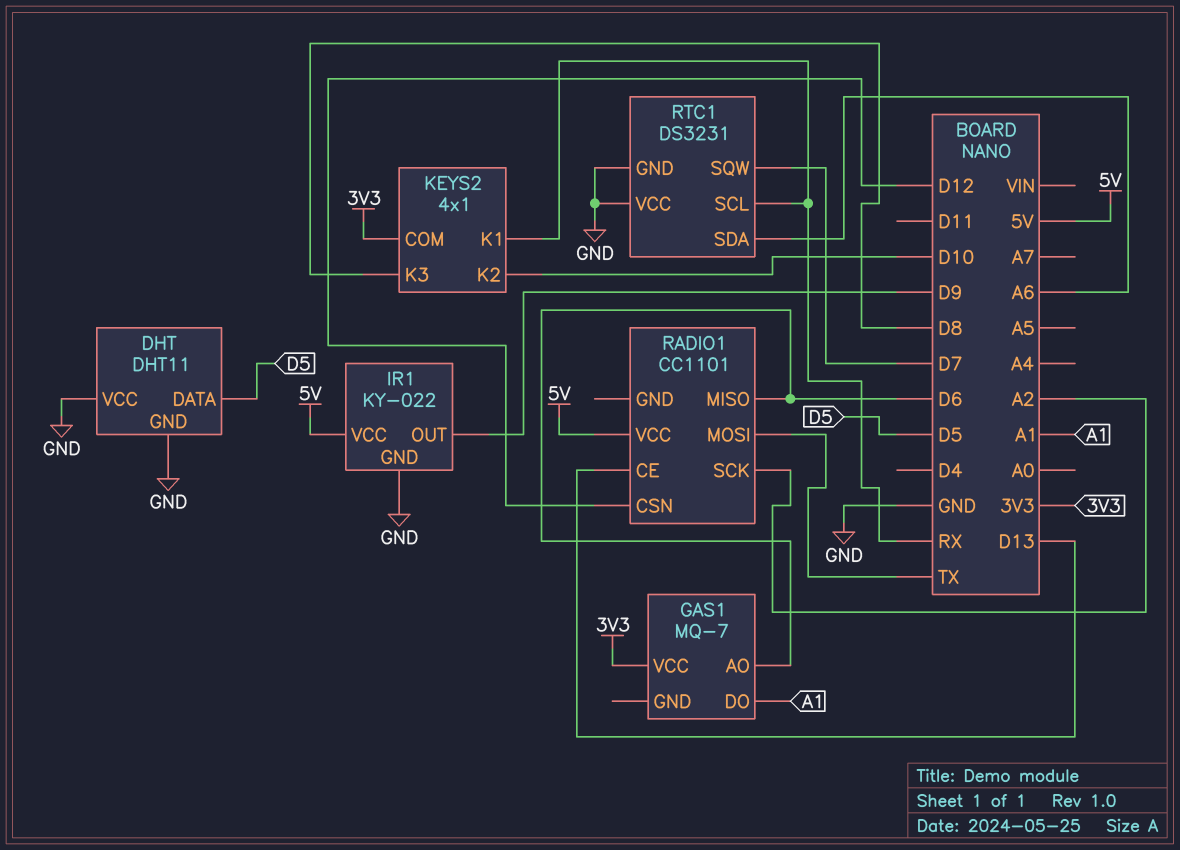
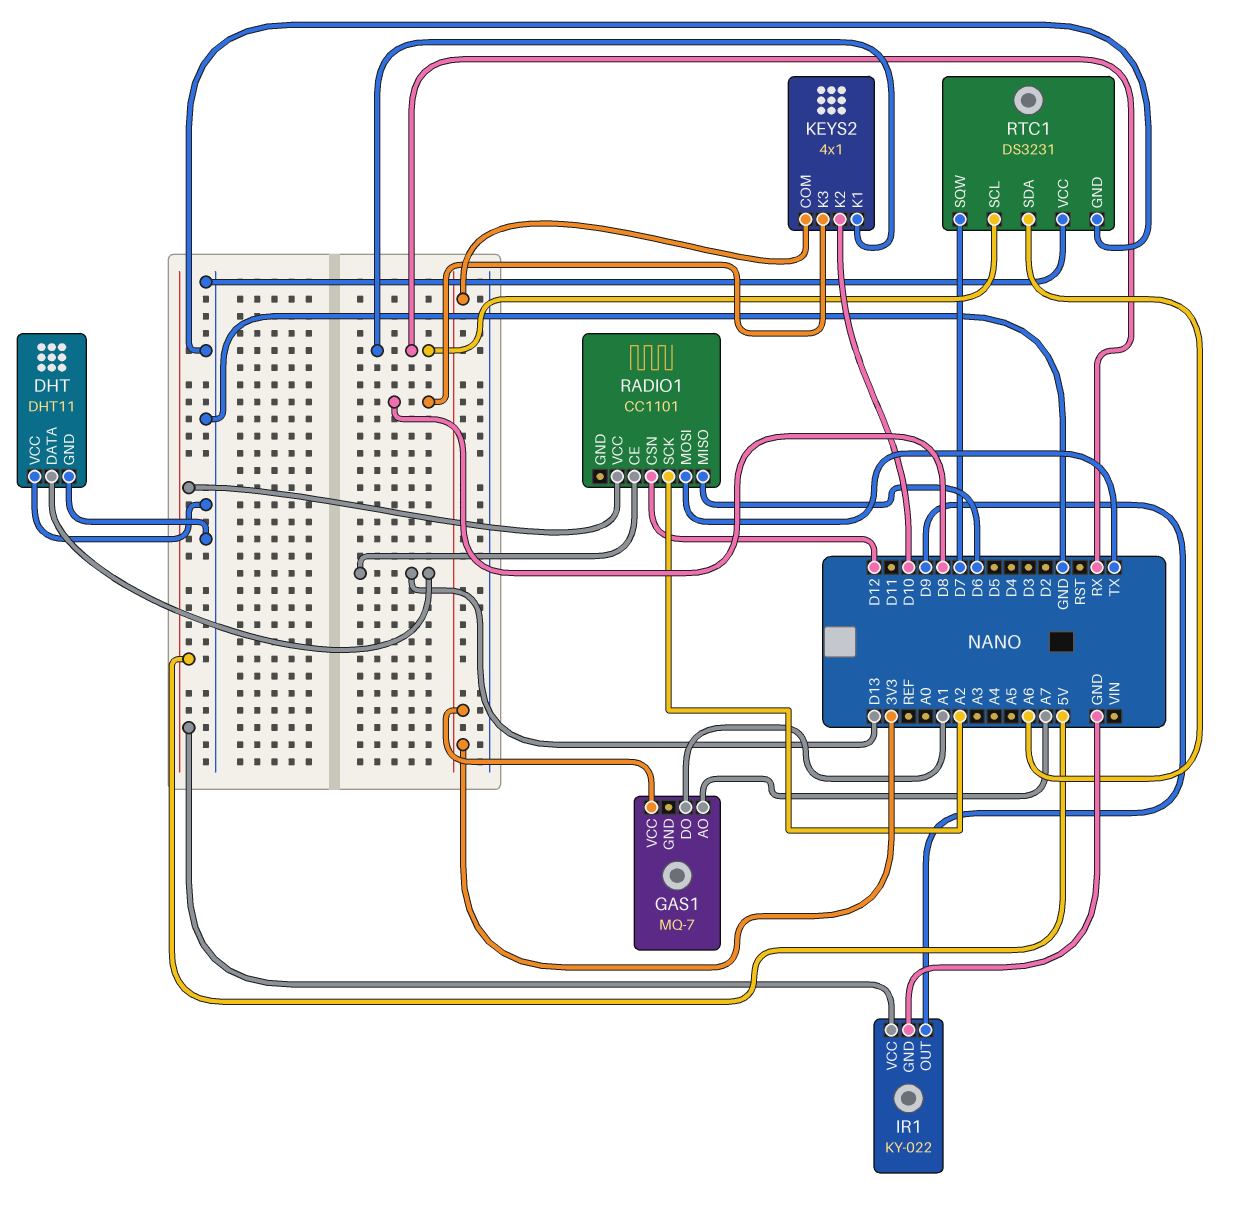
DHT pin DATA: D5 -> D13
GAS1 pin AO: D6 -> A7

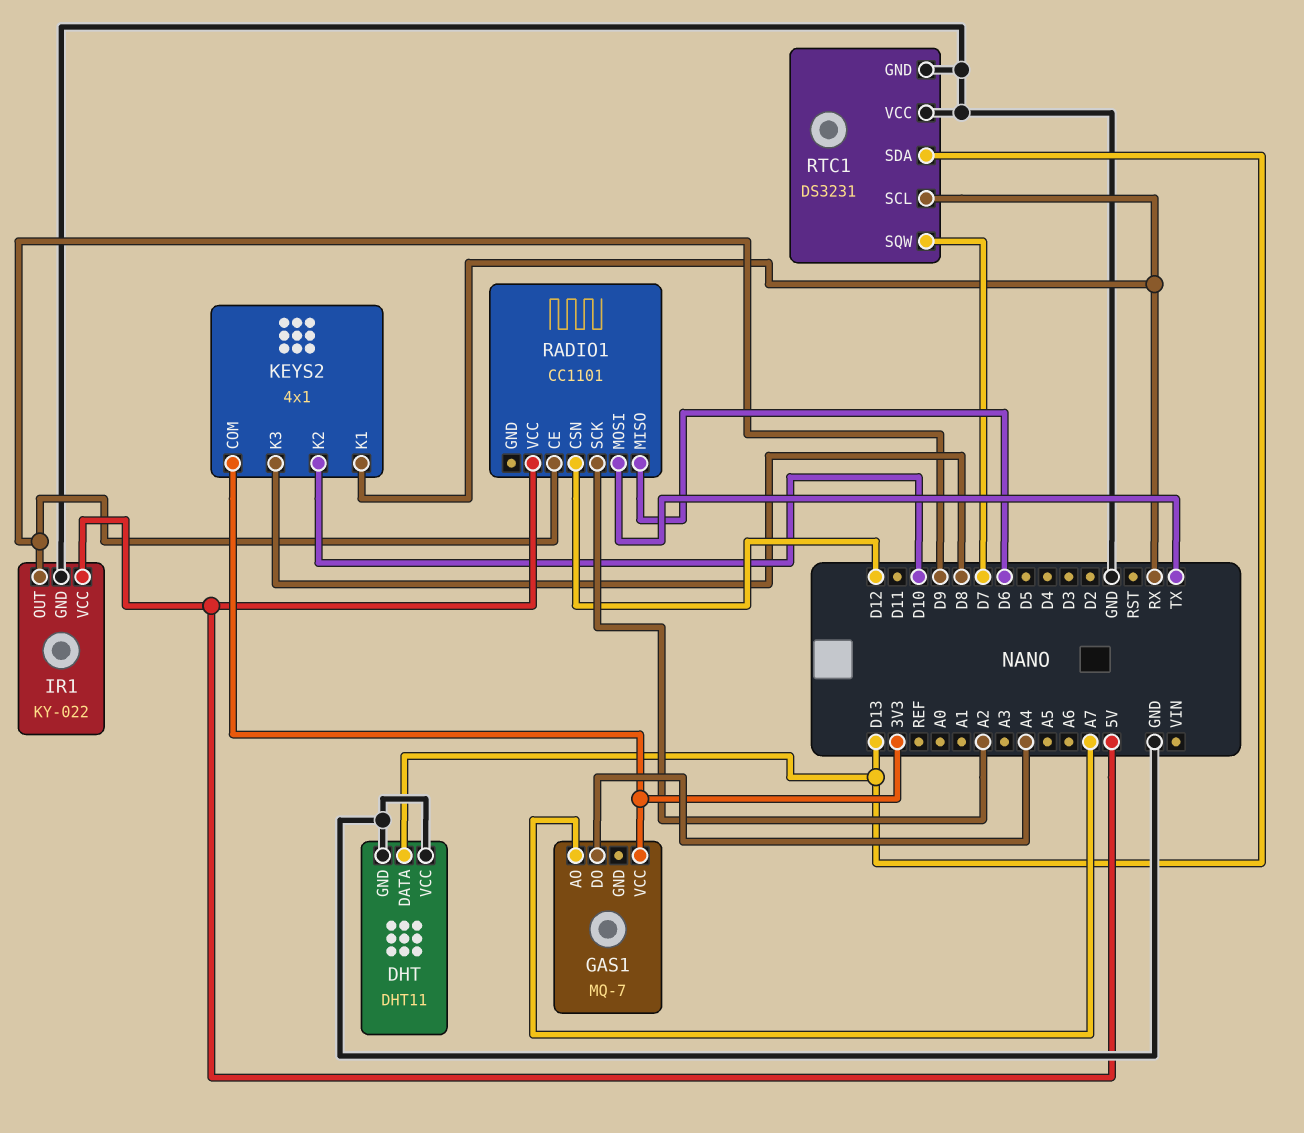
GAS1 pin DO: A1 -> A4
RADIO1 pin CE: D13 -> D9
RTC1 pin SDA: A6 -> D13

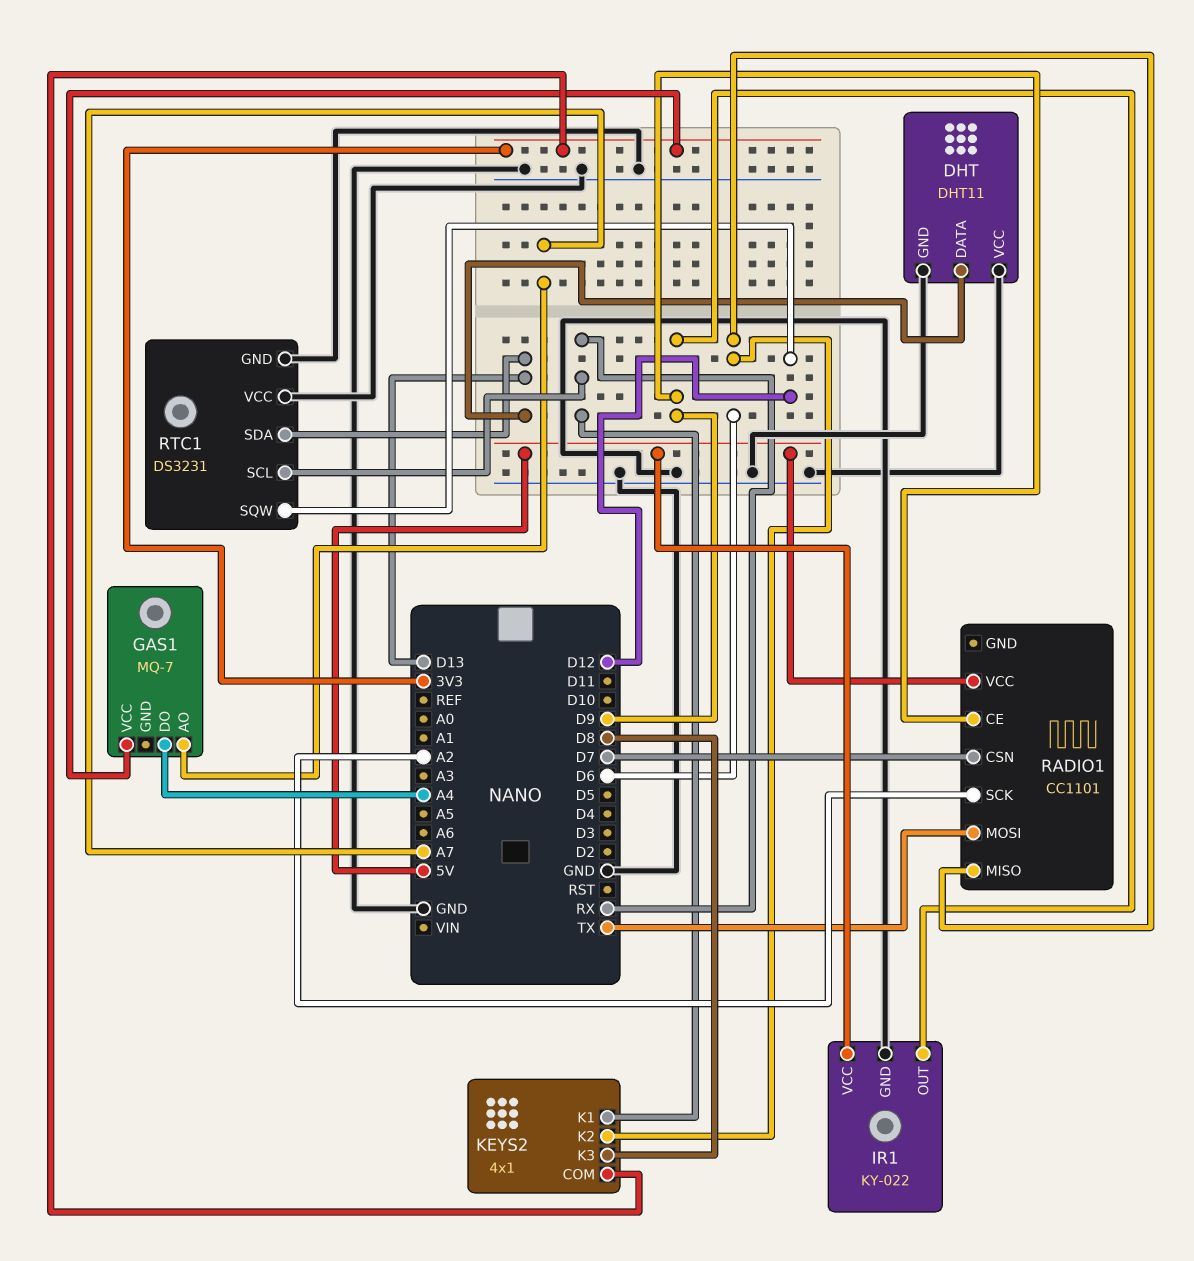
KEYS2 pin K2: D10 -> D6
RADIO1 pin CSN: D12 -> D7
RTC1 pin SQW: D7 -> D12

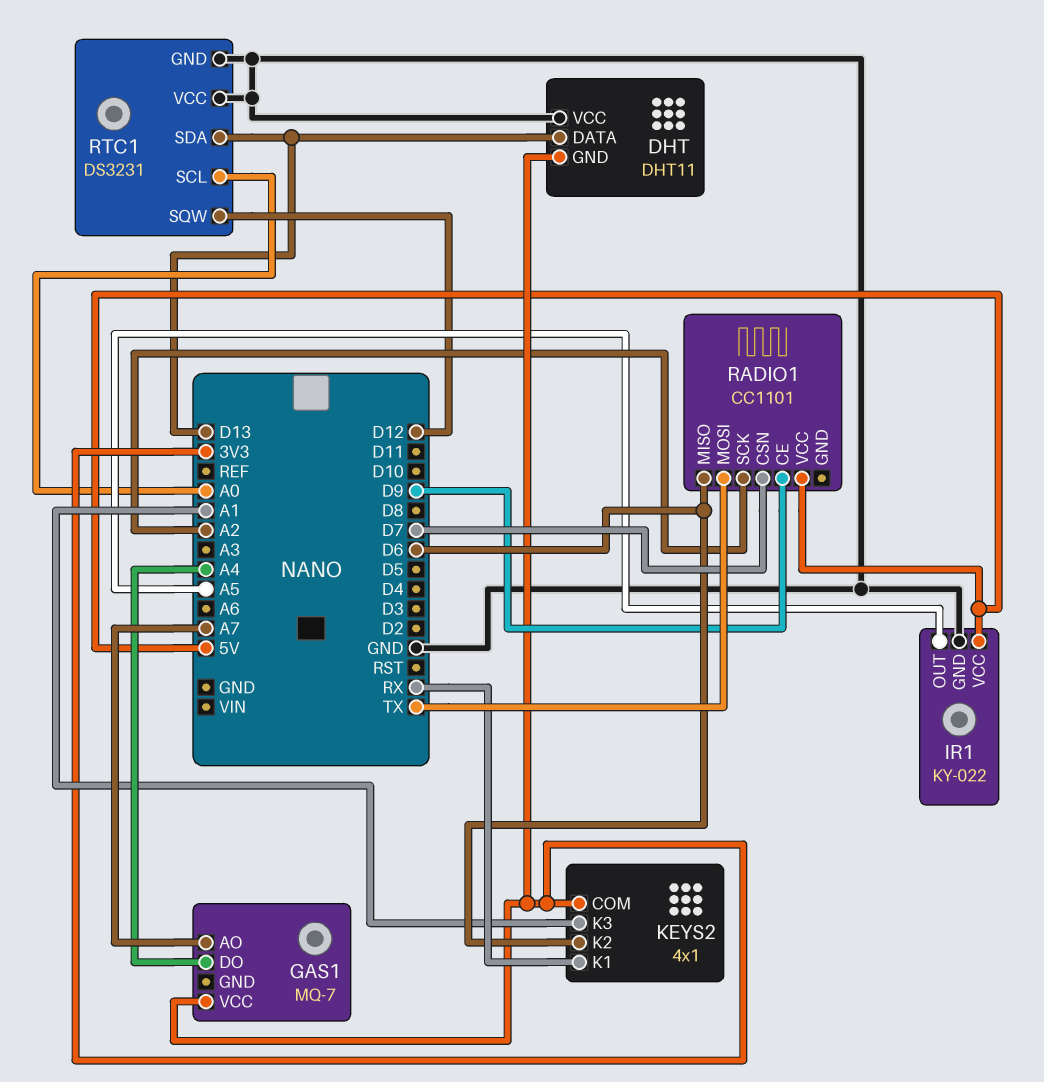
DHT pin GND: GND -> 3V3
IR1 pin OUT: D9 -> A5
KEYS2 pin K3: D8 -> A1
RTC1 pin SCL: RX -> A0

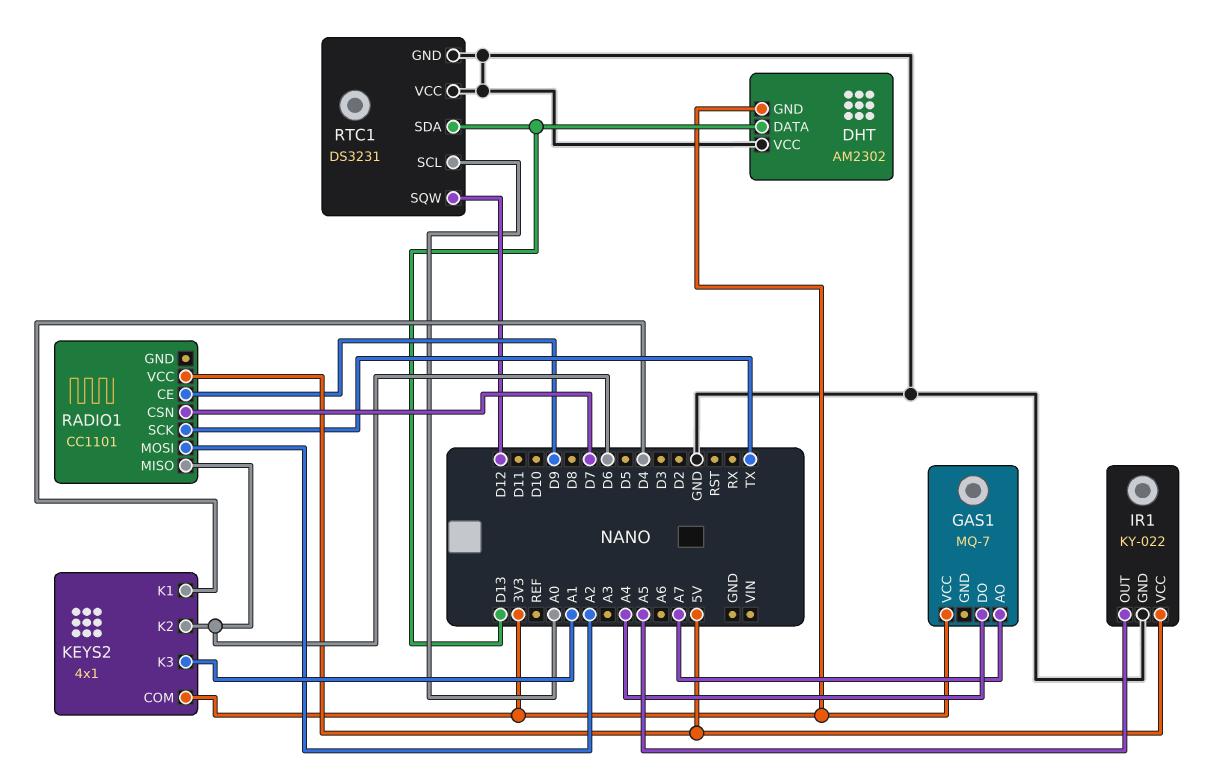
DHT: DHT11 -> AM2302
KEYS2 pin K1: RX -> D4
RADIO1 pin MOSI: TX -> A2
RADIO1 pin SCK: A2 -> TX

